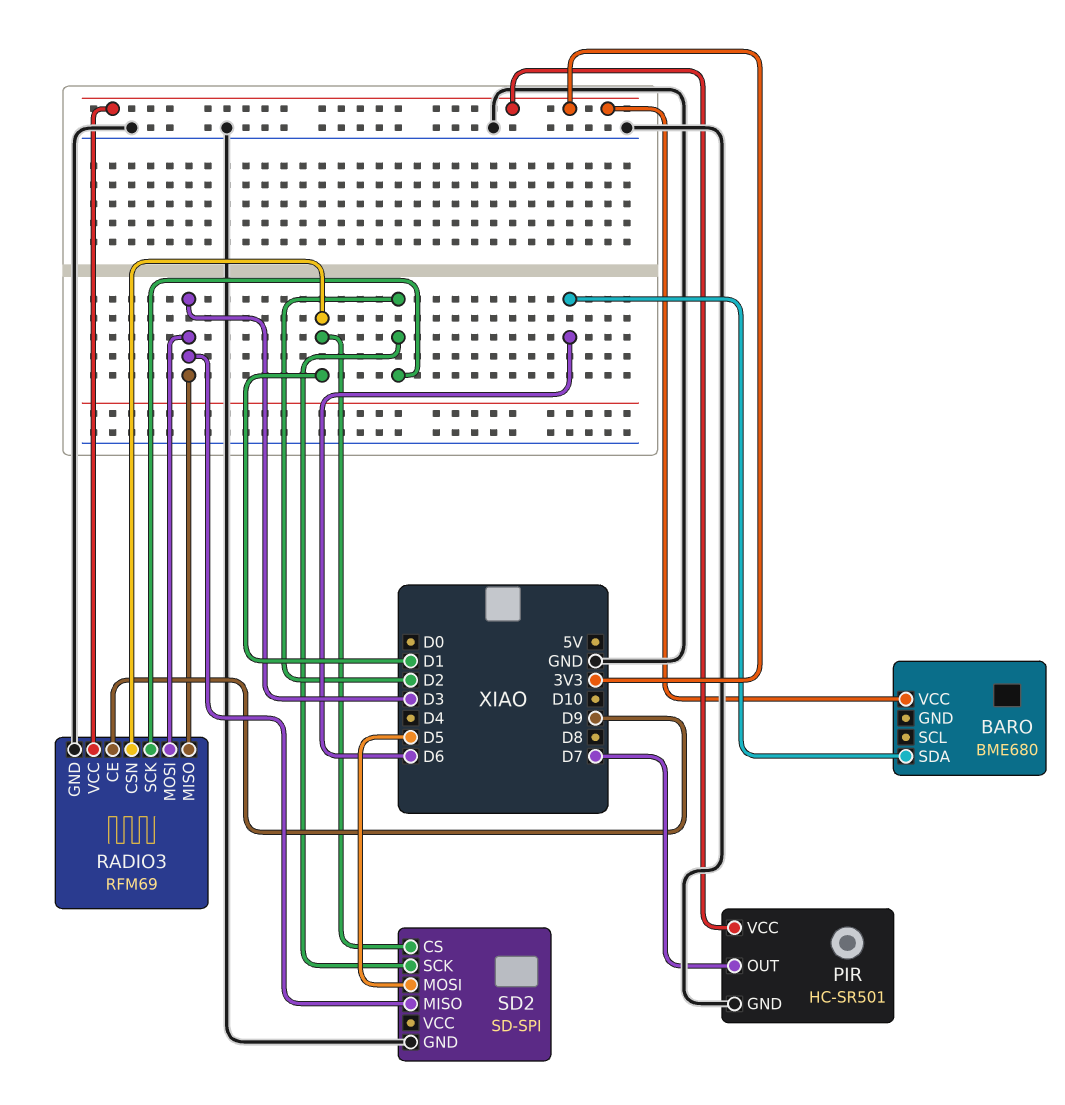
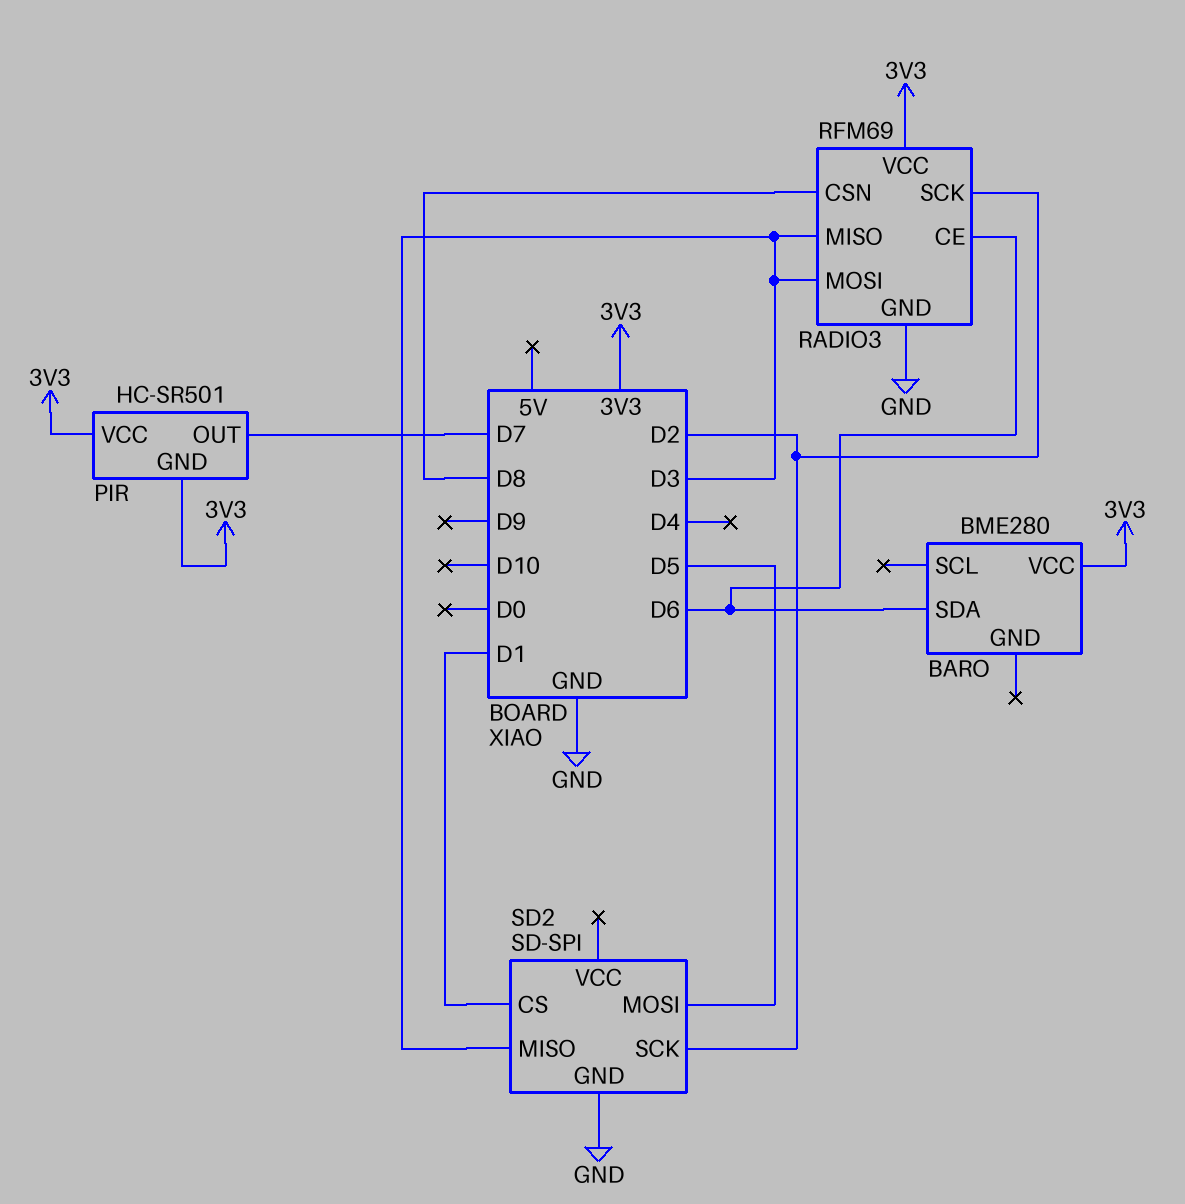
BARO: BME680 -> BME280
PIR pin GND: GND -> 3V3
RADIO3 pin CE: D9 -> D6
RADIO3 pin CSN: D1 -> D8

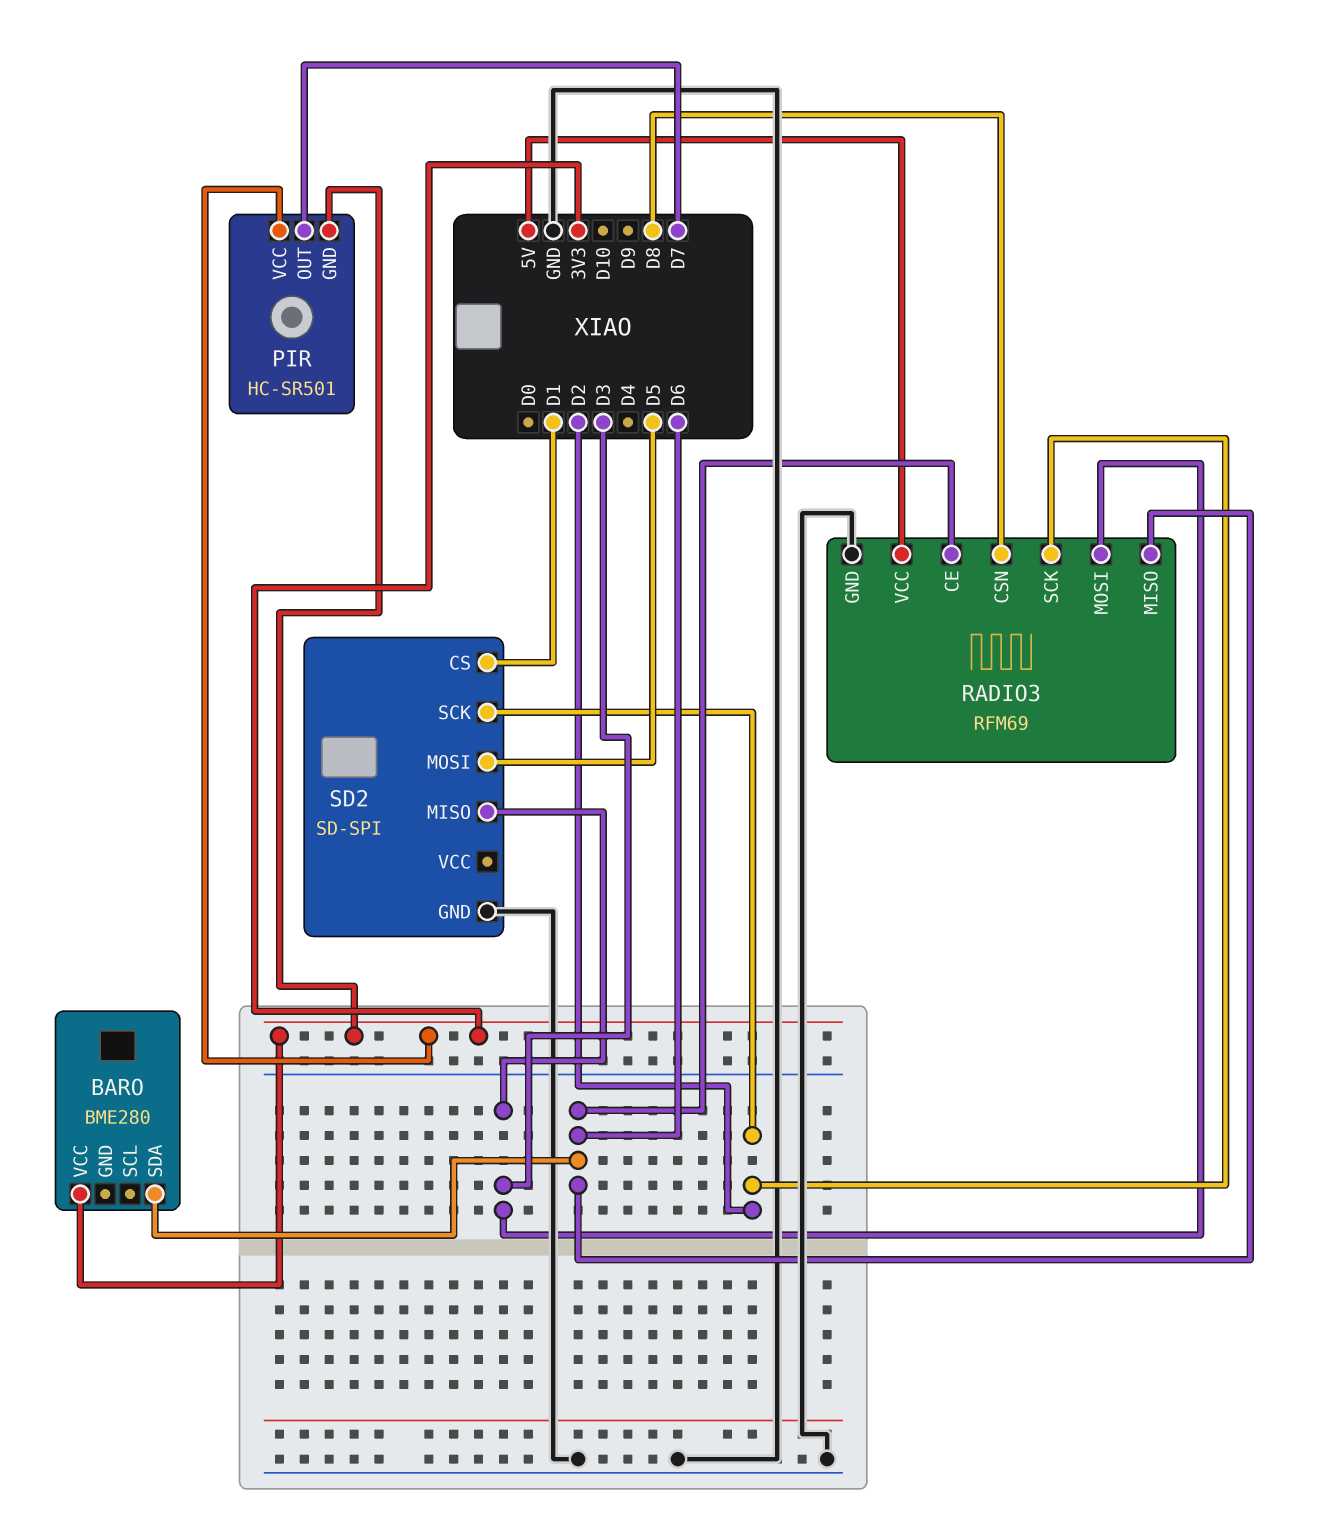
RADIO3 pin MISO: D3 -> D6
RADIO3 pin VCC: 3V3 -> 5V

